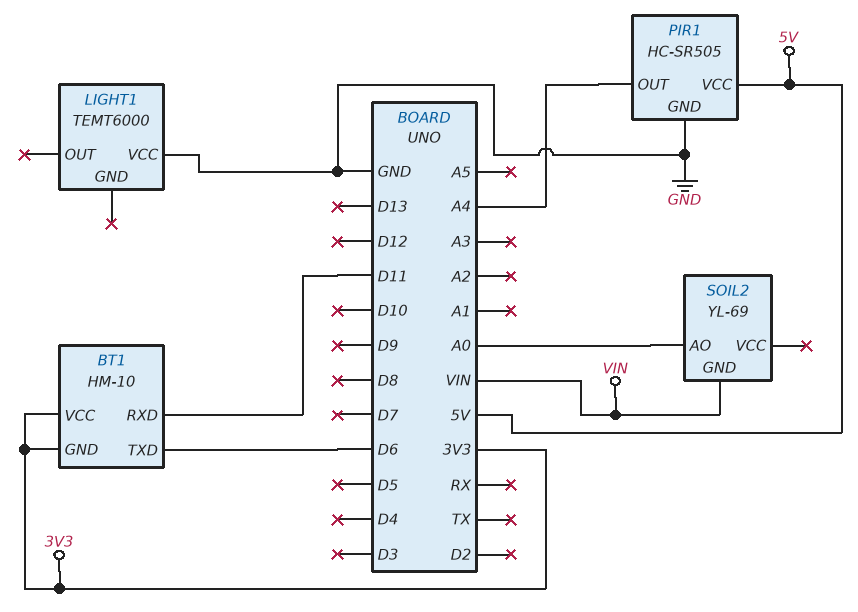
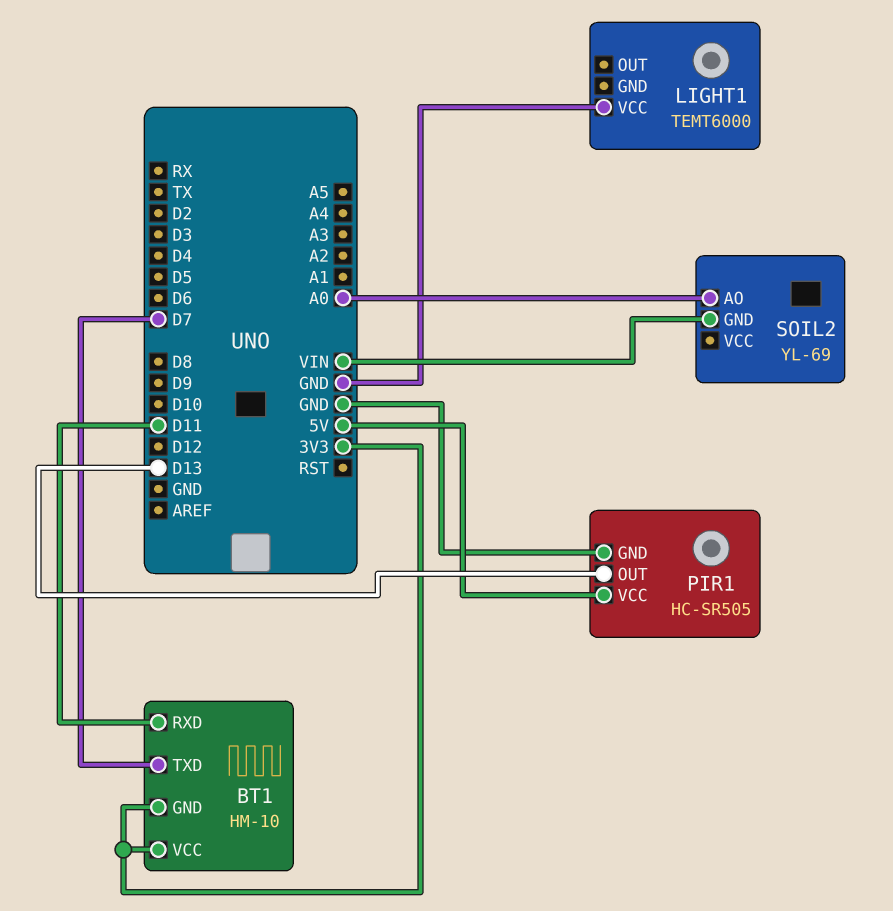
BT1 pin TXD: D6 -> D7
PIR1 pin OUT: A4 -> D13

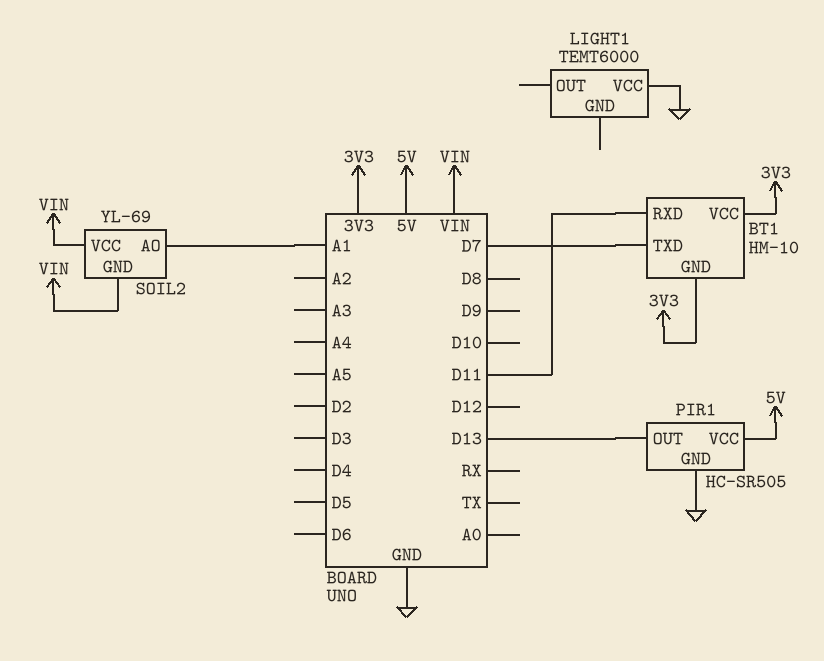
SOIL2 pin AO: A0 -> A1
SOIL2 pin VCC: none -> VIN

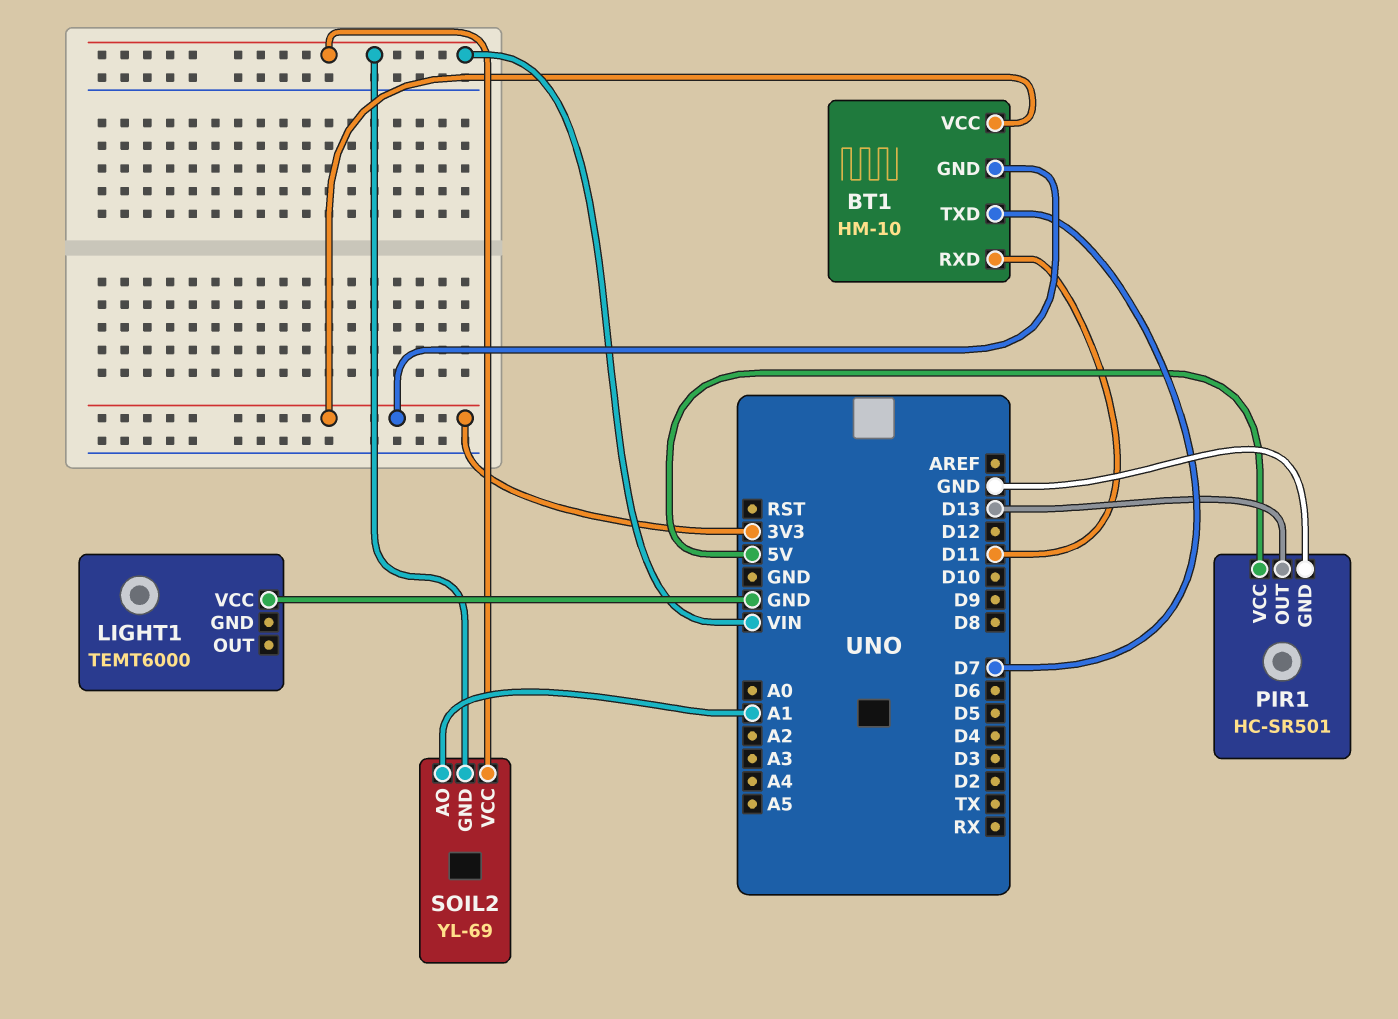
PIR1: HC-SR505 -> HC-SR501

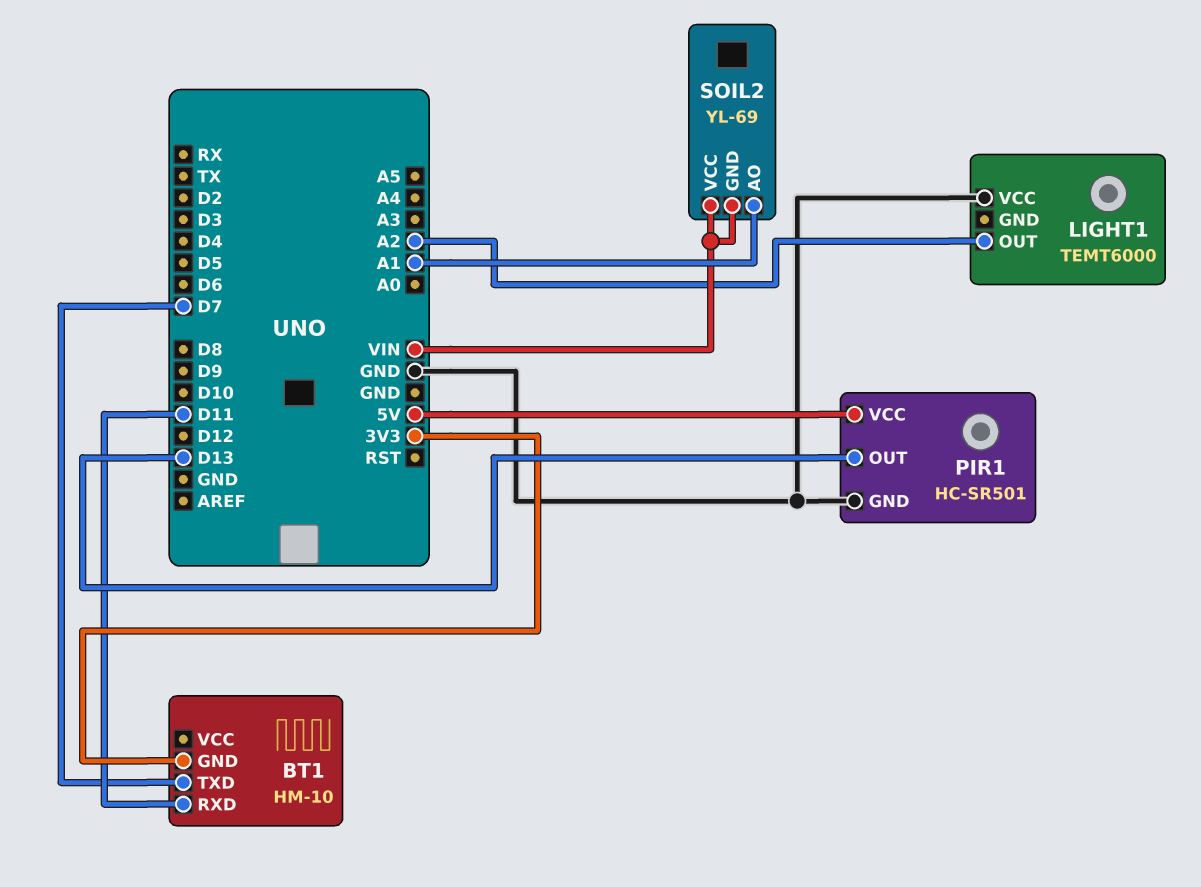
BT1 pin VCC: 3V3 -> none
LIGHT1 pin OUT: none -> A2

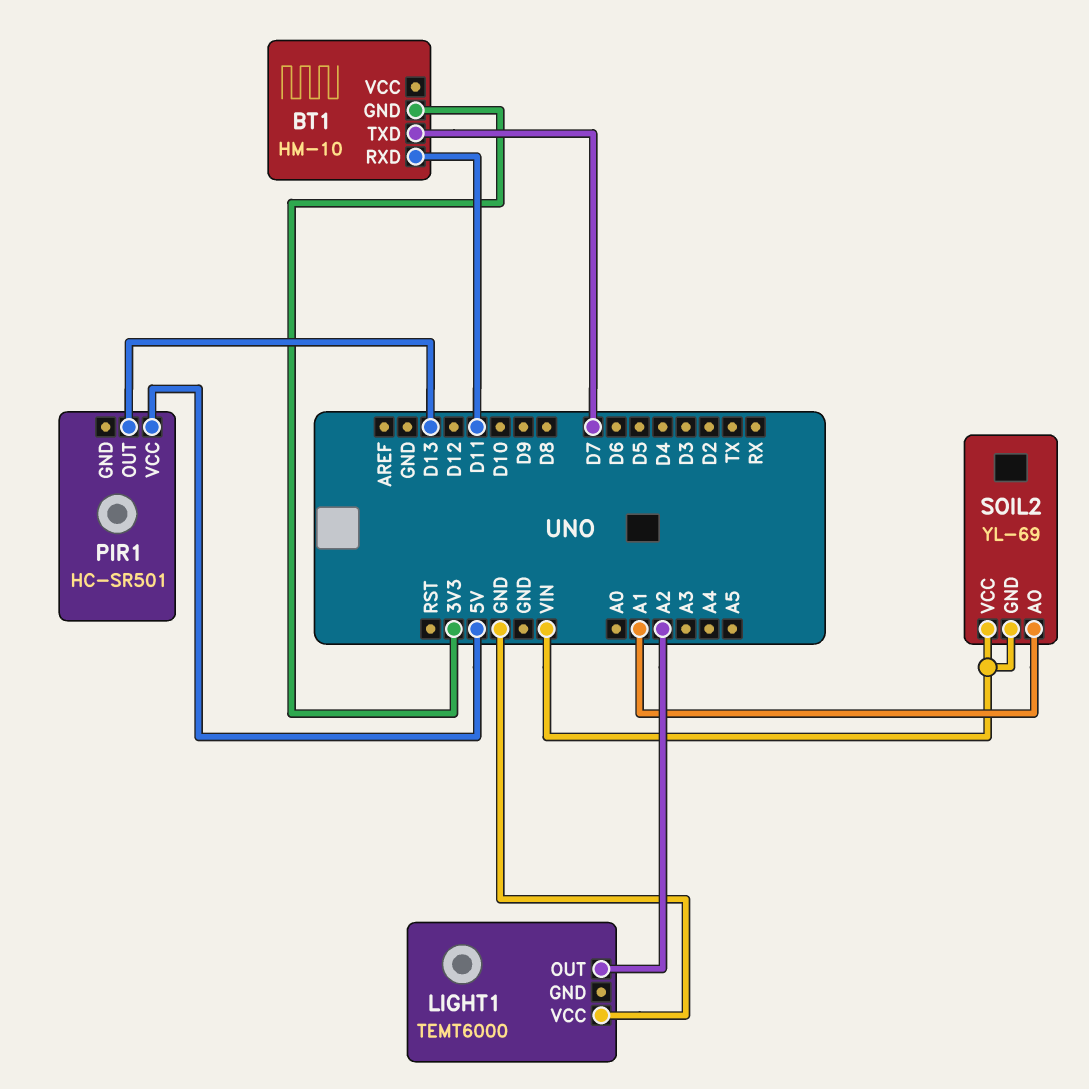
PIR1 pin GND: GND -> none

